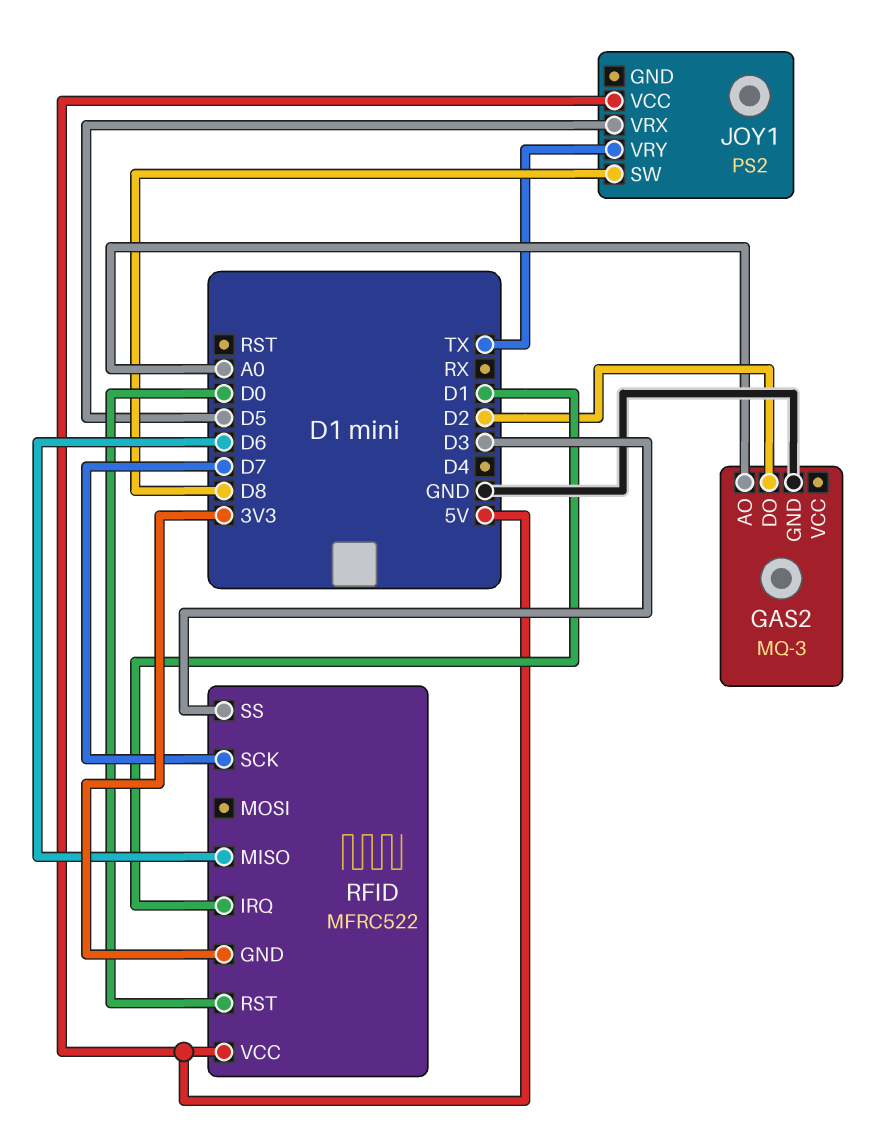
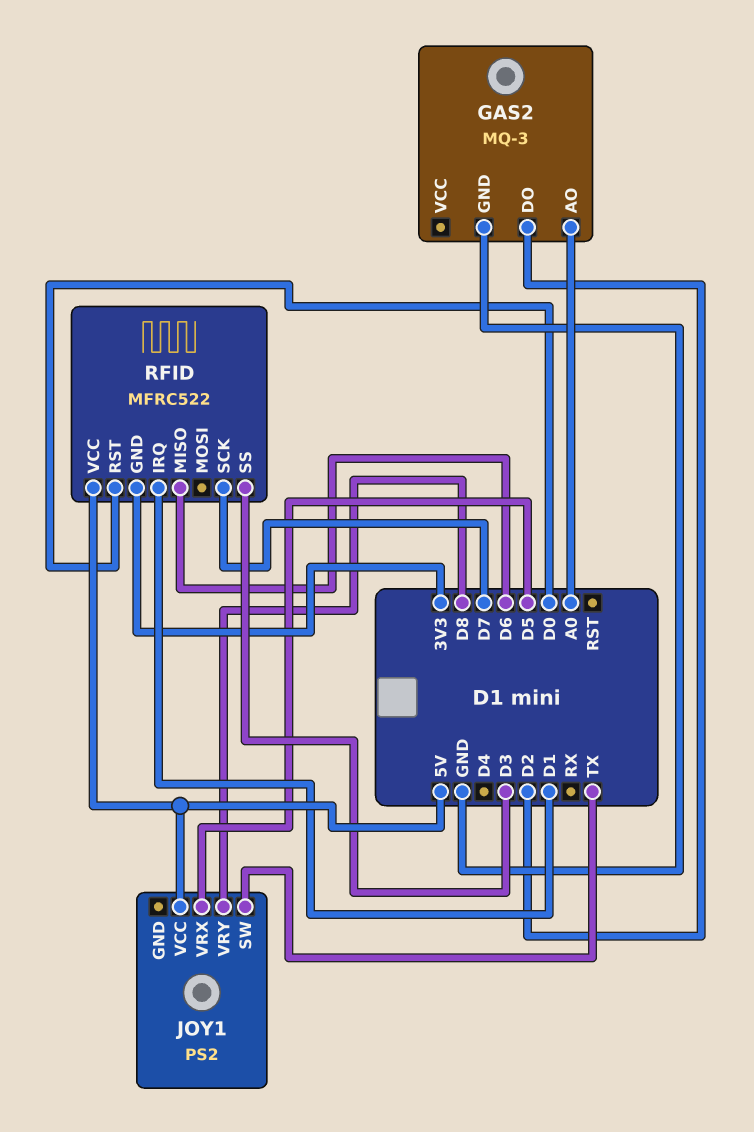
JOY1 pin SW: D8 -> TX
JOY1 pin VRY: TX -> D8

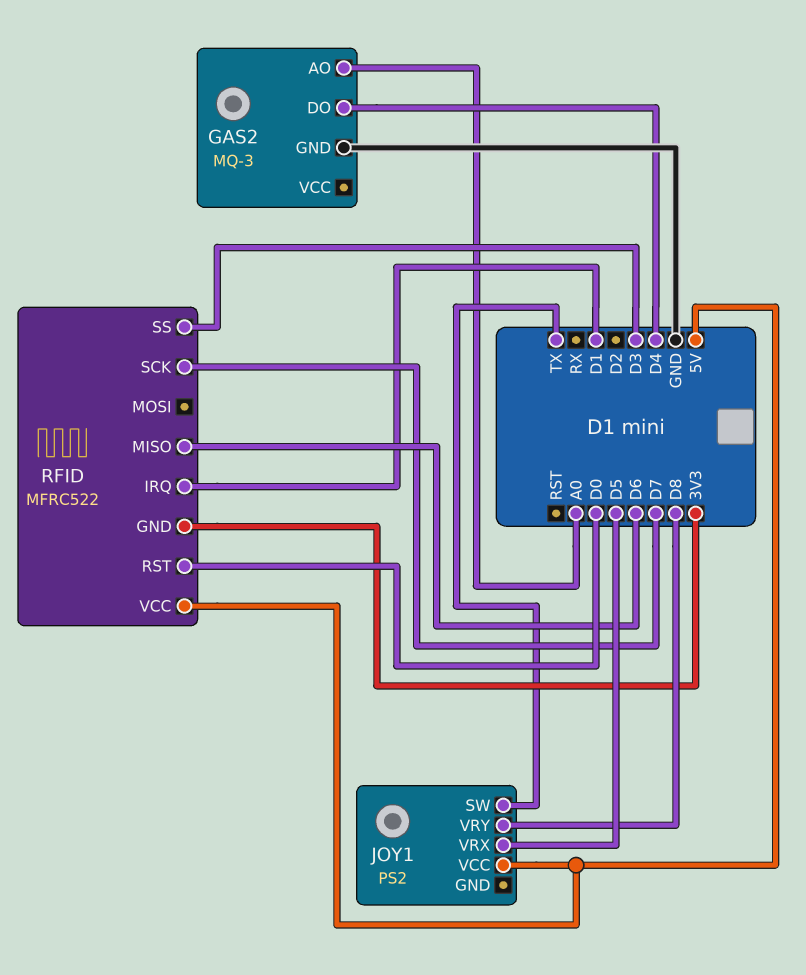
GAS2 pin DO: D2 -> D4

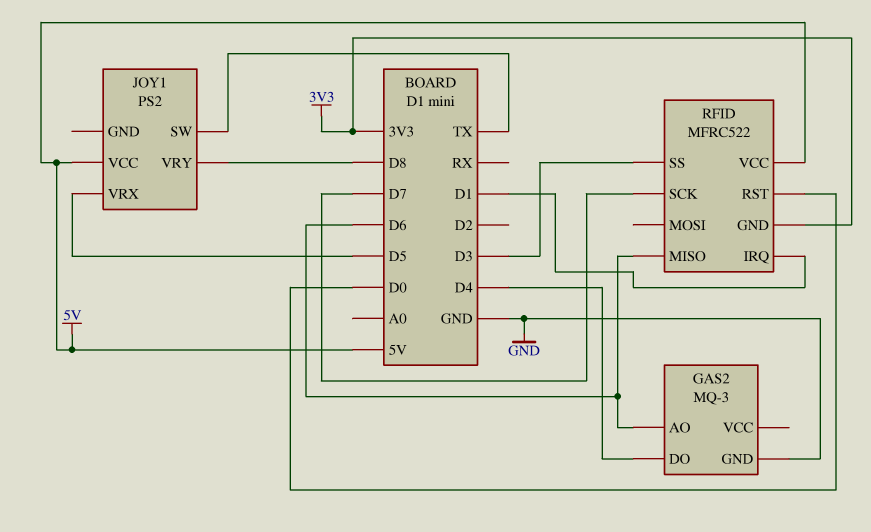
GAS2 pin AO: A0 -> D6

